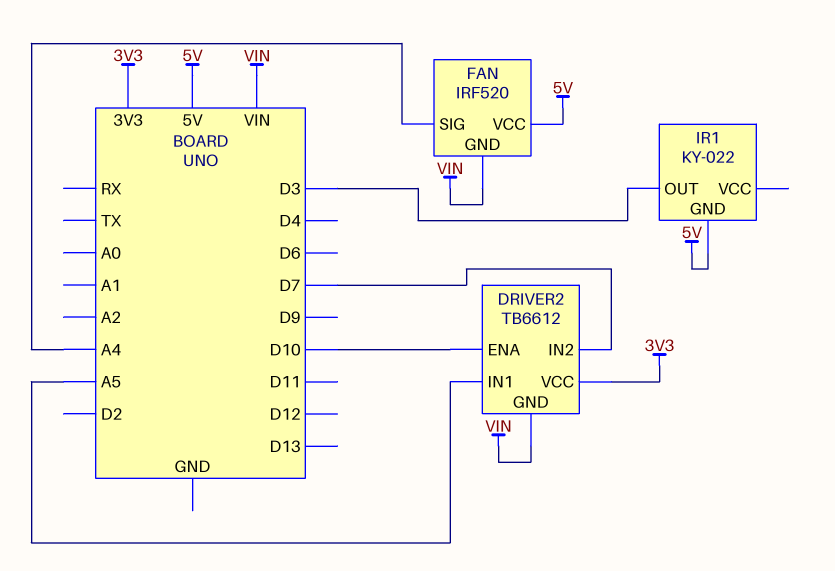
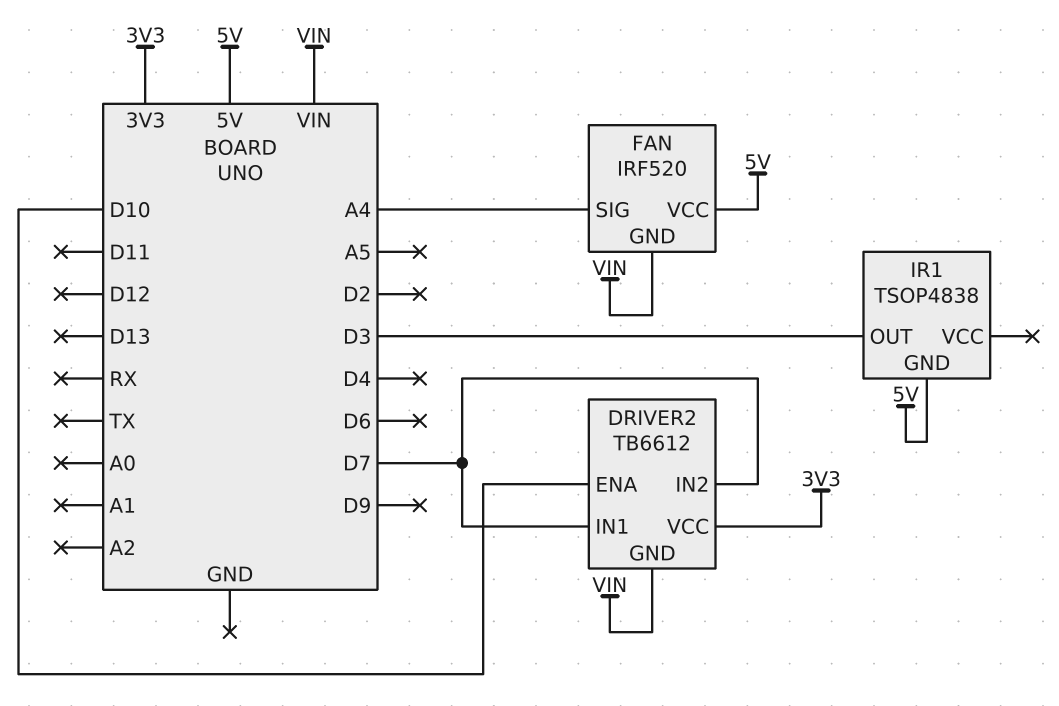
DRIVER2 pin IN1: A5 -> D7
IR1: KY-022 -> TSOP4838

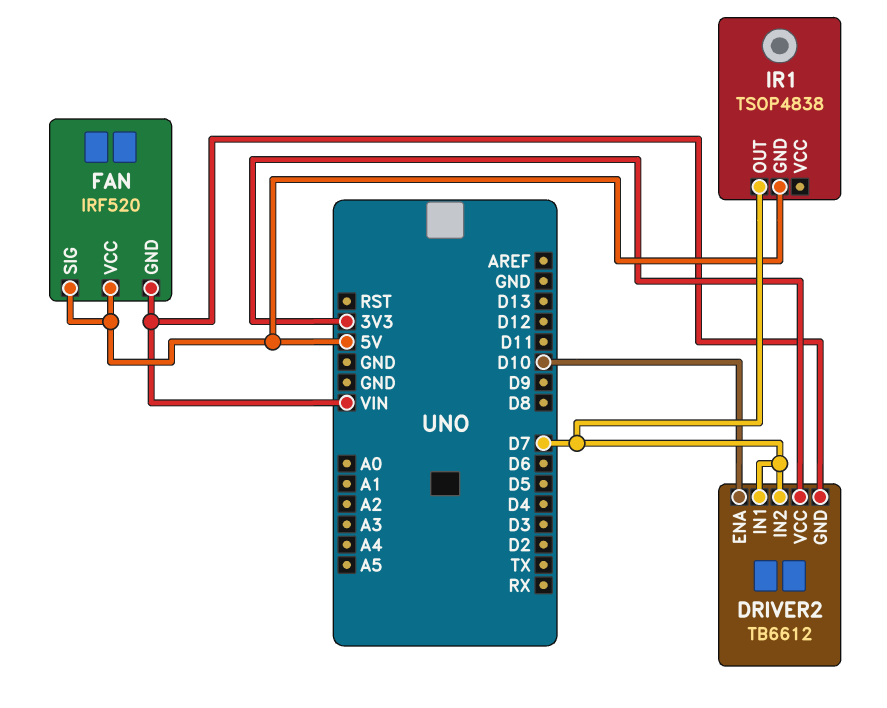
FAN pin SIG: A4 -> 5V
IR1 pin OUT: D3 -> D7

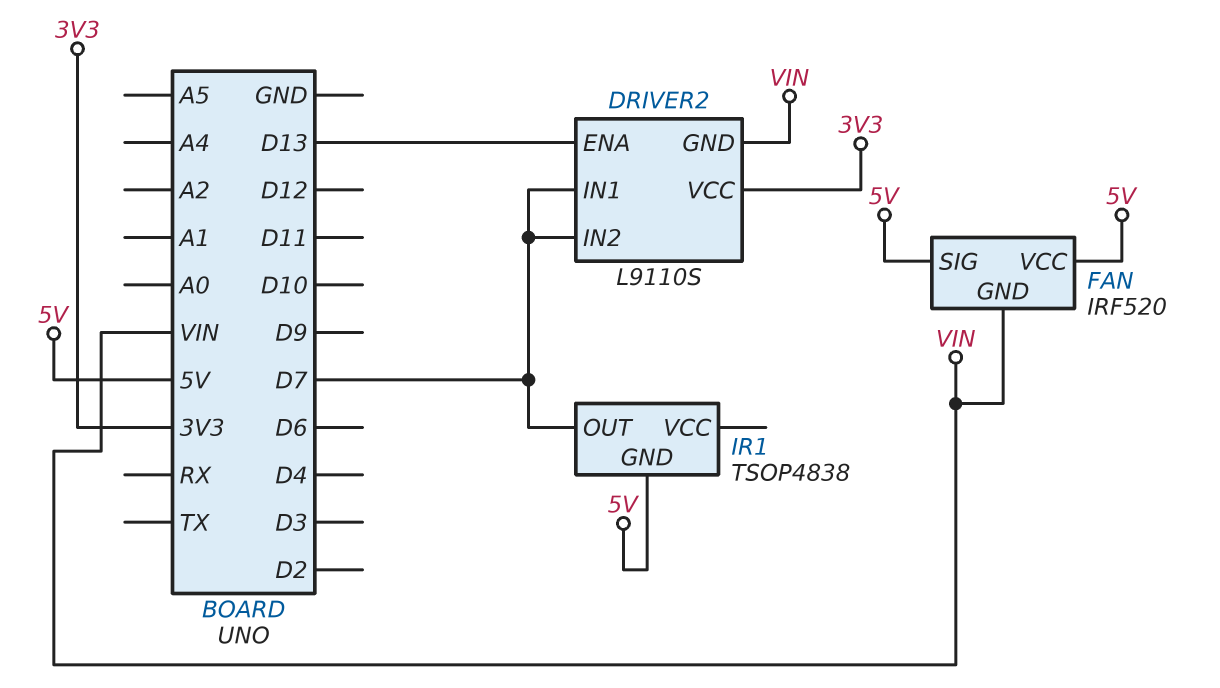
DRIVER2: TB6612 -> L9110S
DRIVER2 pin ENA: D10 -> D13

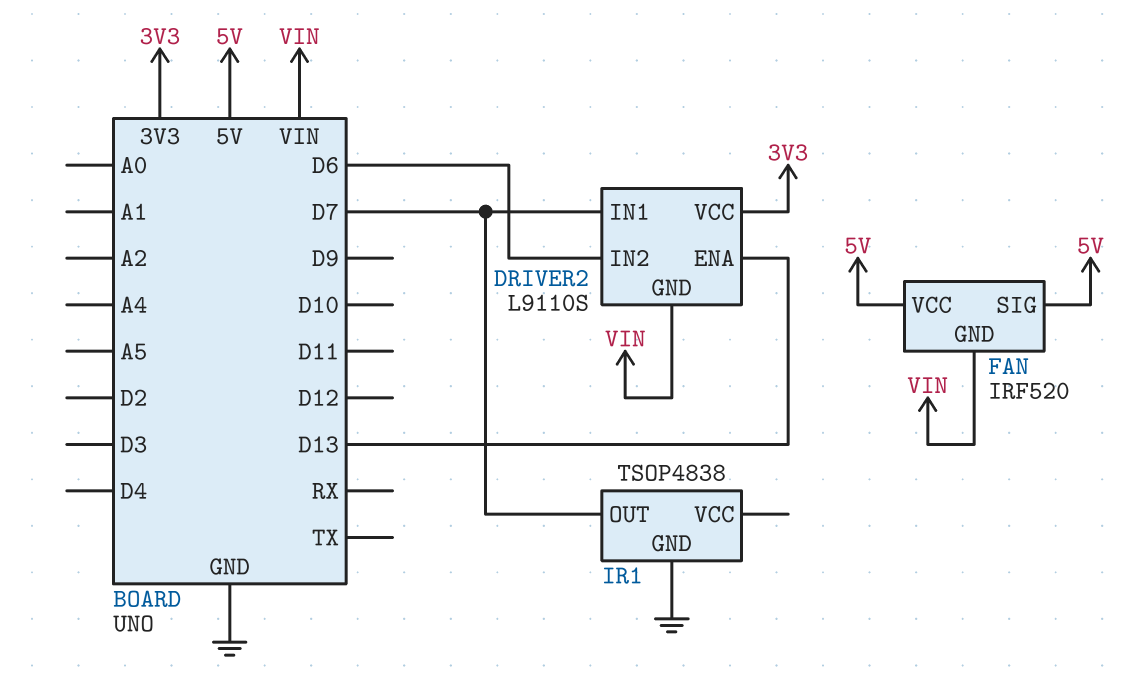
DRIVER2 pin IN2: D7 -> D6
IR1 pin GND: 5V -> GND

